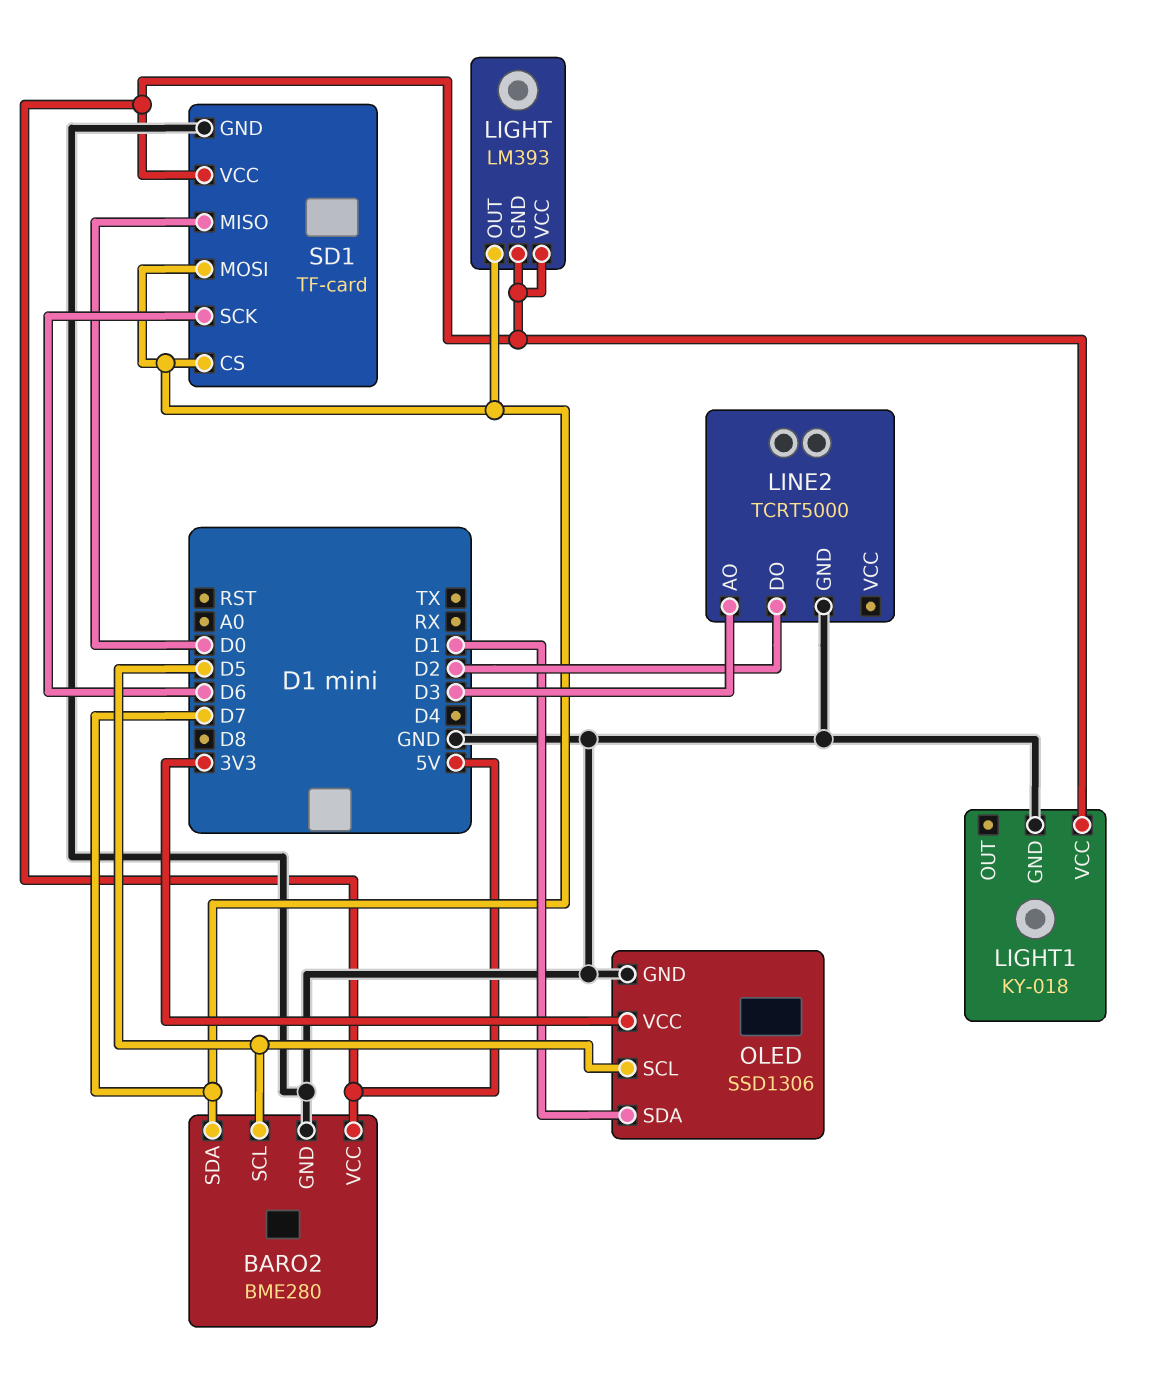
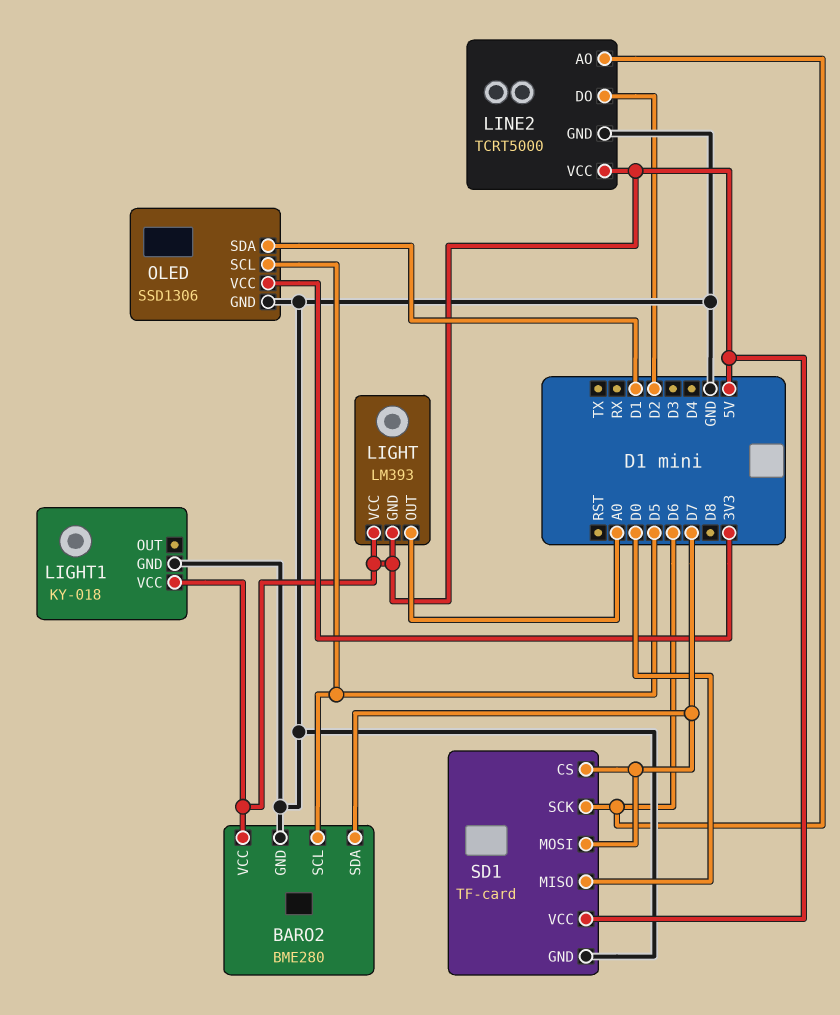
LIGHT pin OUT: D7 -> A0
LINE2 pin AO: D3 -> D6
LINE2 pin VCC: none -> 5V

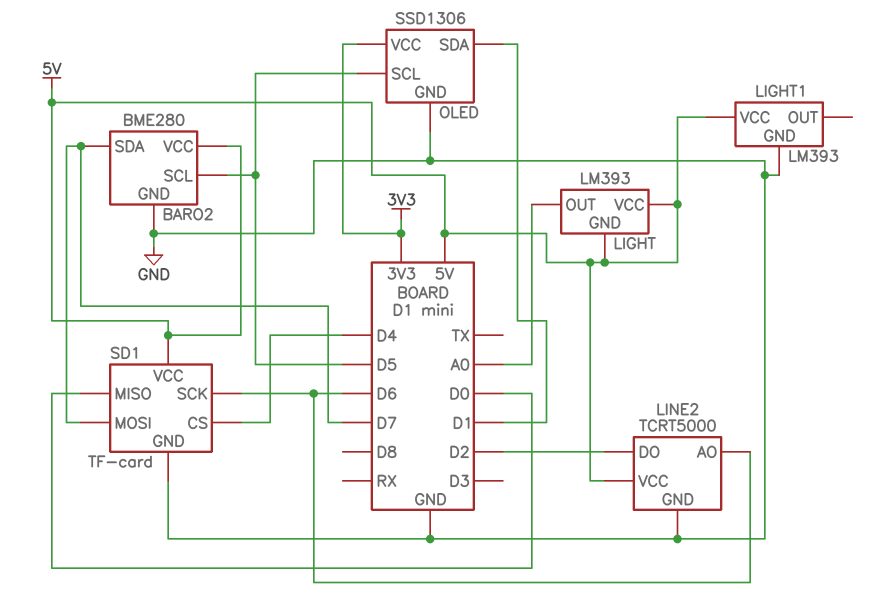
LIGHT1: KY-018 -> LM393
SD1 pin CS: D7 -> D4

